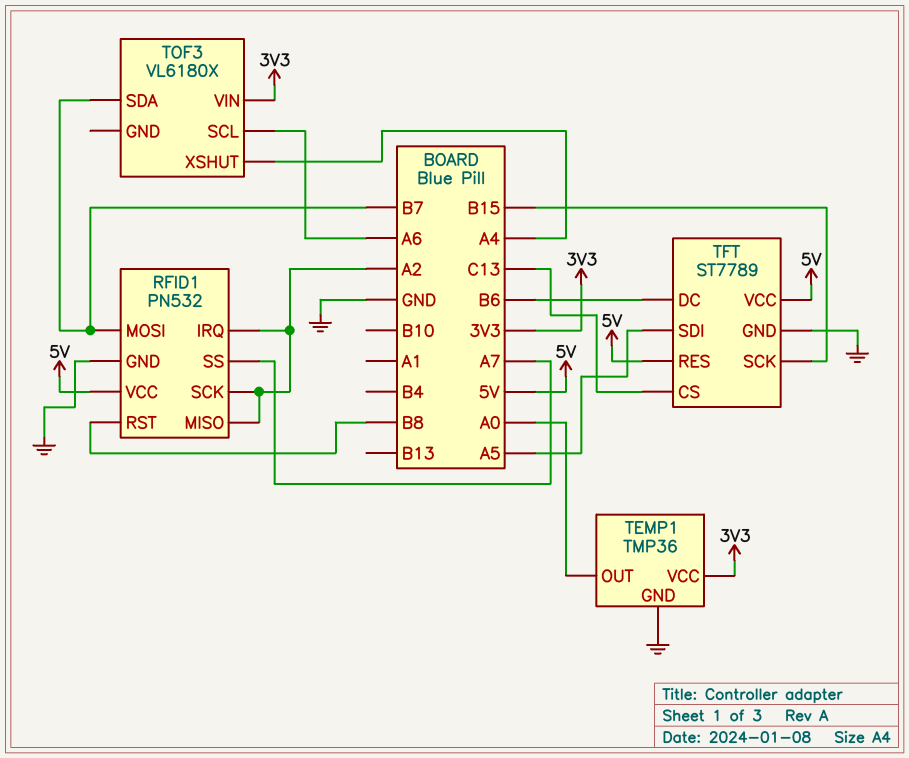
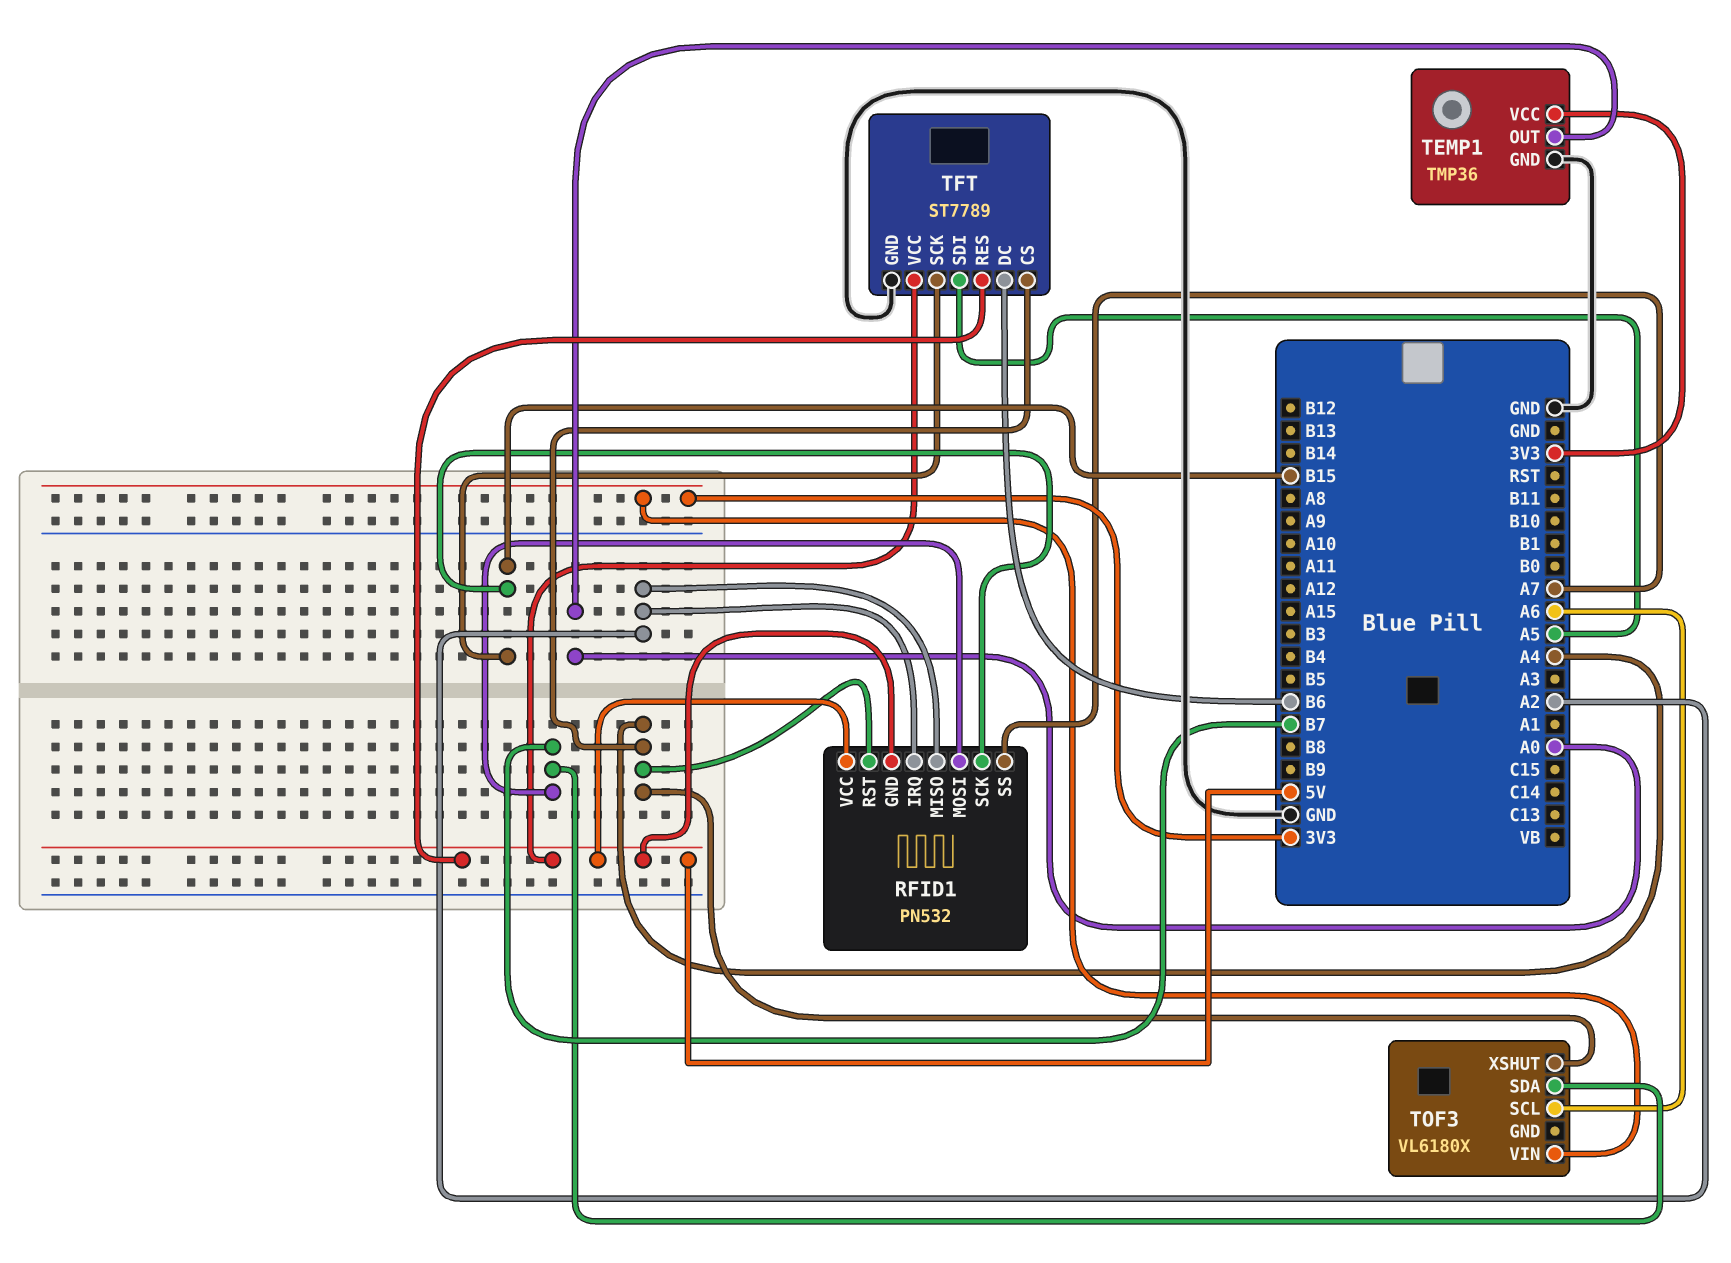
RFID1 pin GND: GND -> 5V
RFID1 pin RST: B8 -> A4
RFID1 pin SCK: A2 -> B15
TFT pin CS: C13 -> A4

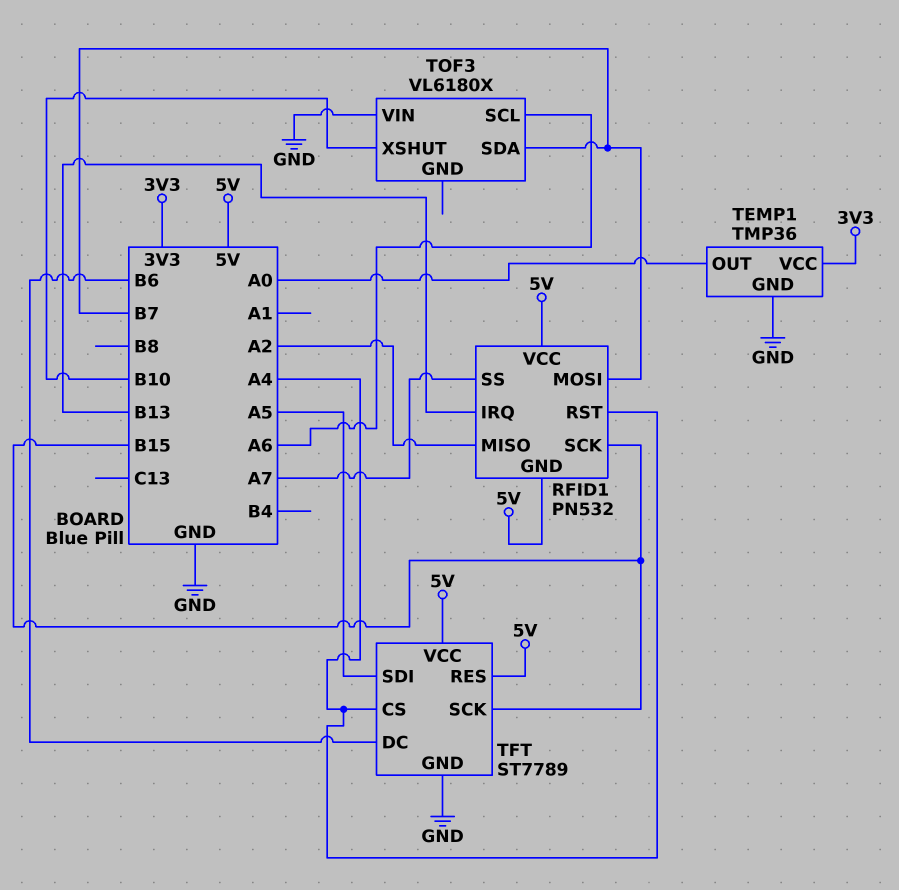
RFID1 pin IRQ: A2 -> B13
TOF3 pin VIN: 3V3 -> GND
TOF3 pin XSHUT: A4 -> B10

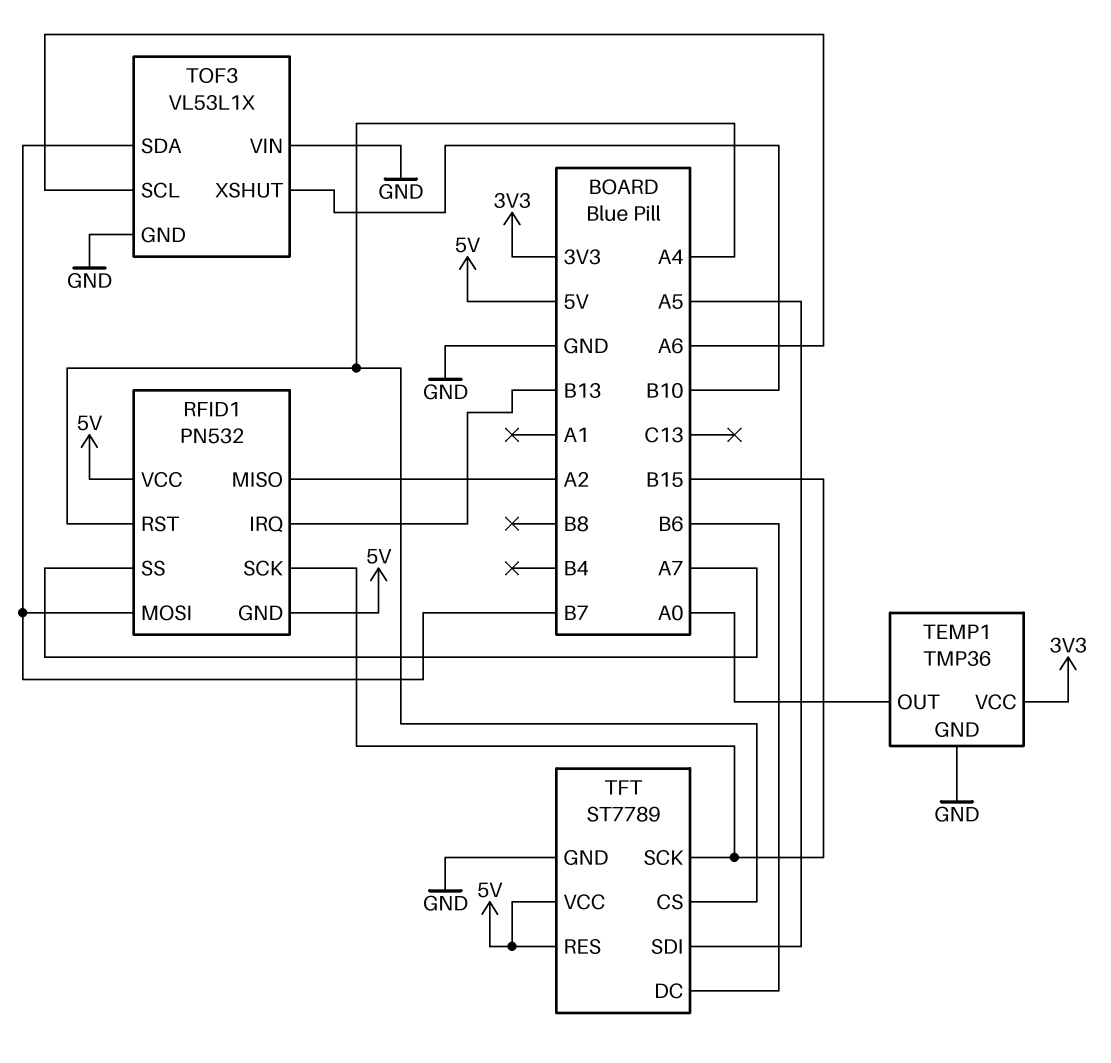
TOF3: VL6180X -> VL53L1X
TOF3 pin GND: none -> GND

